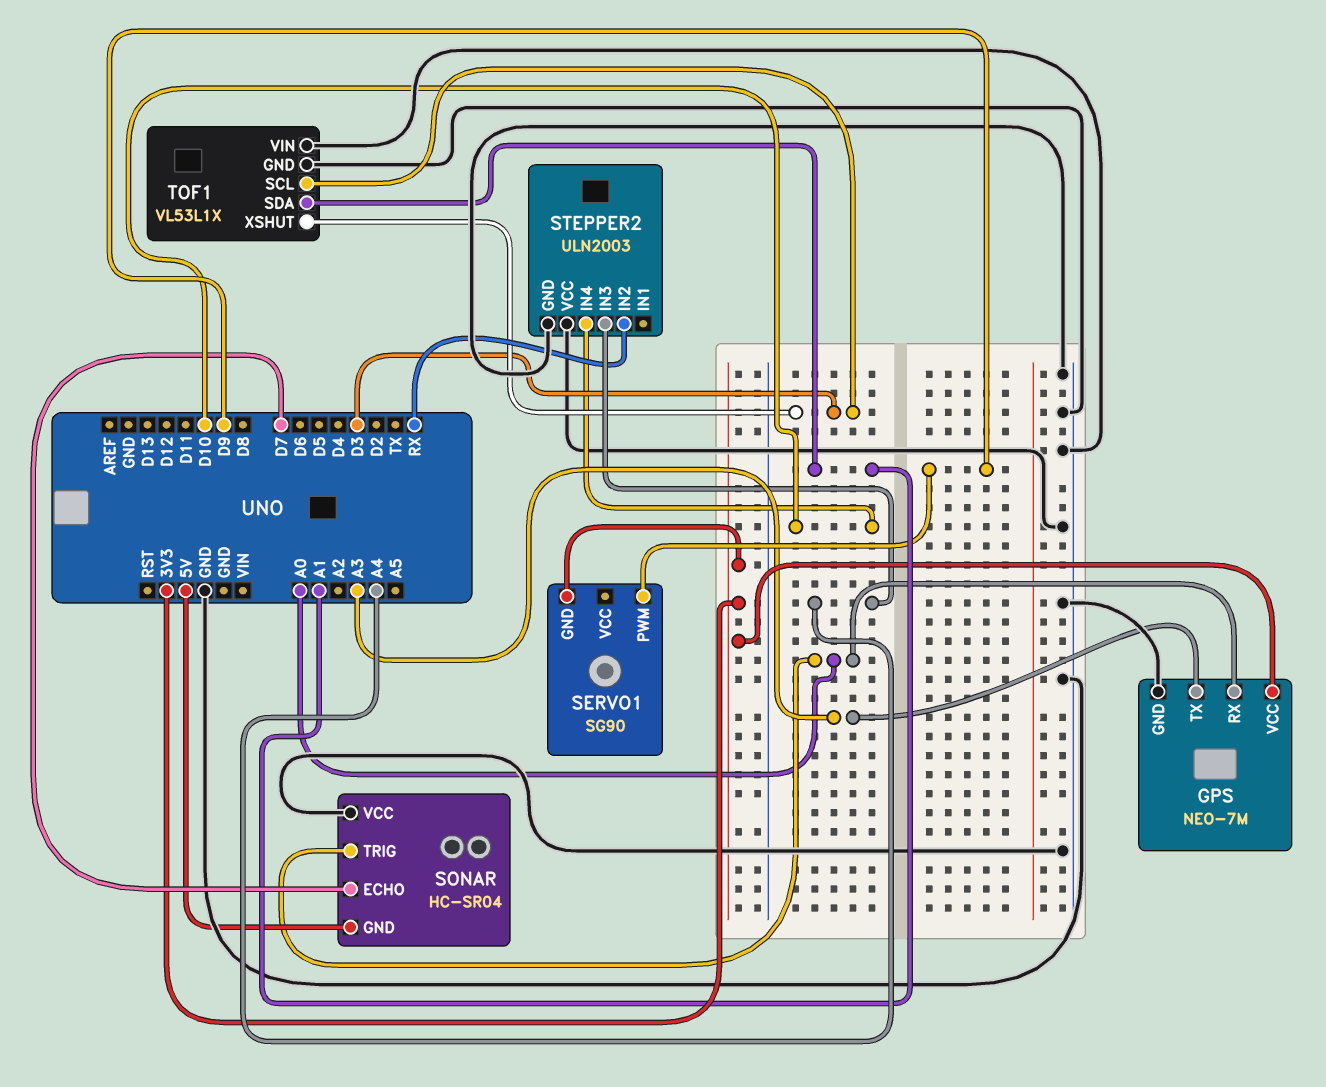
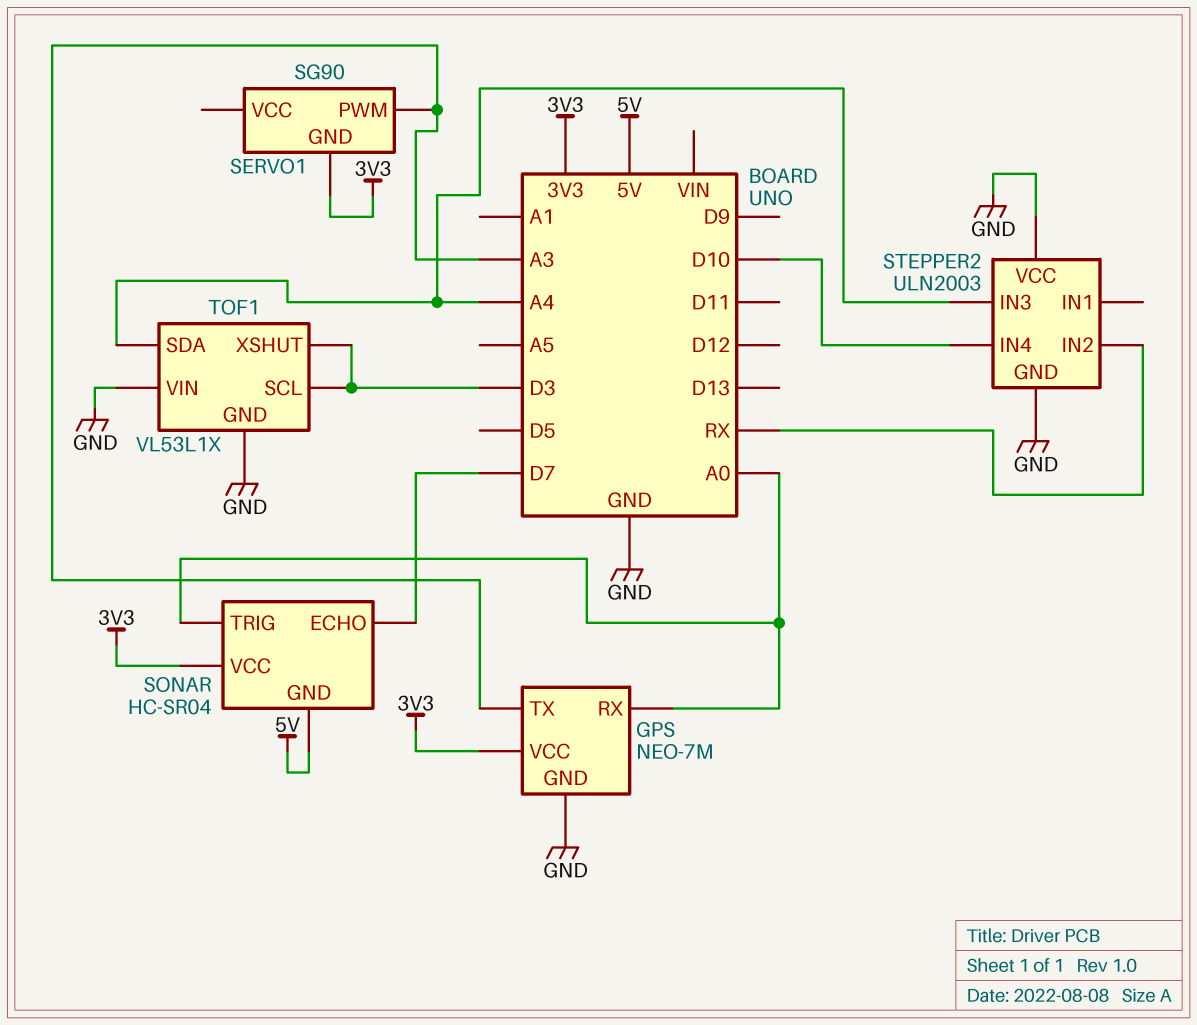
SERVO1 pin PWM: D9 -> A3
SONAR pin VCC: GND -> 3V3
TOF1 pin SDA: A1 -> A4

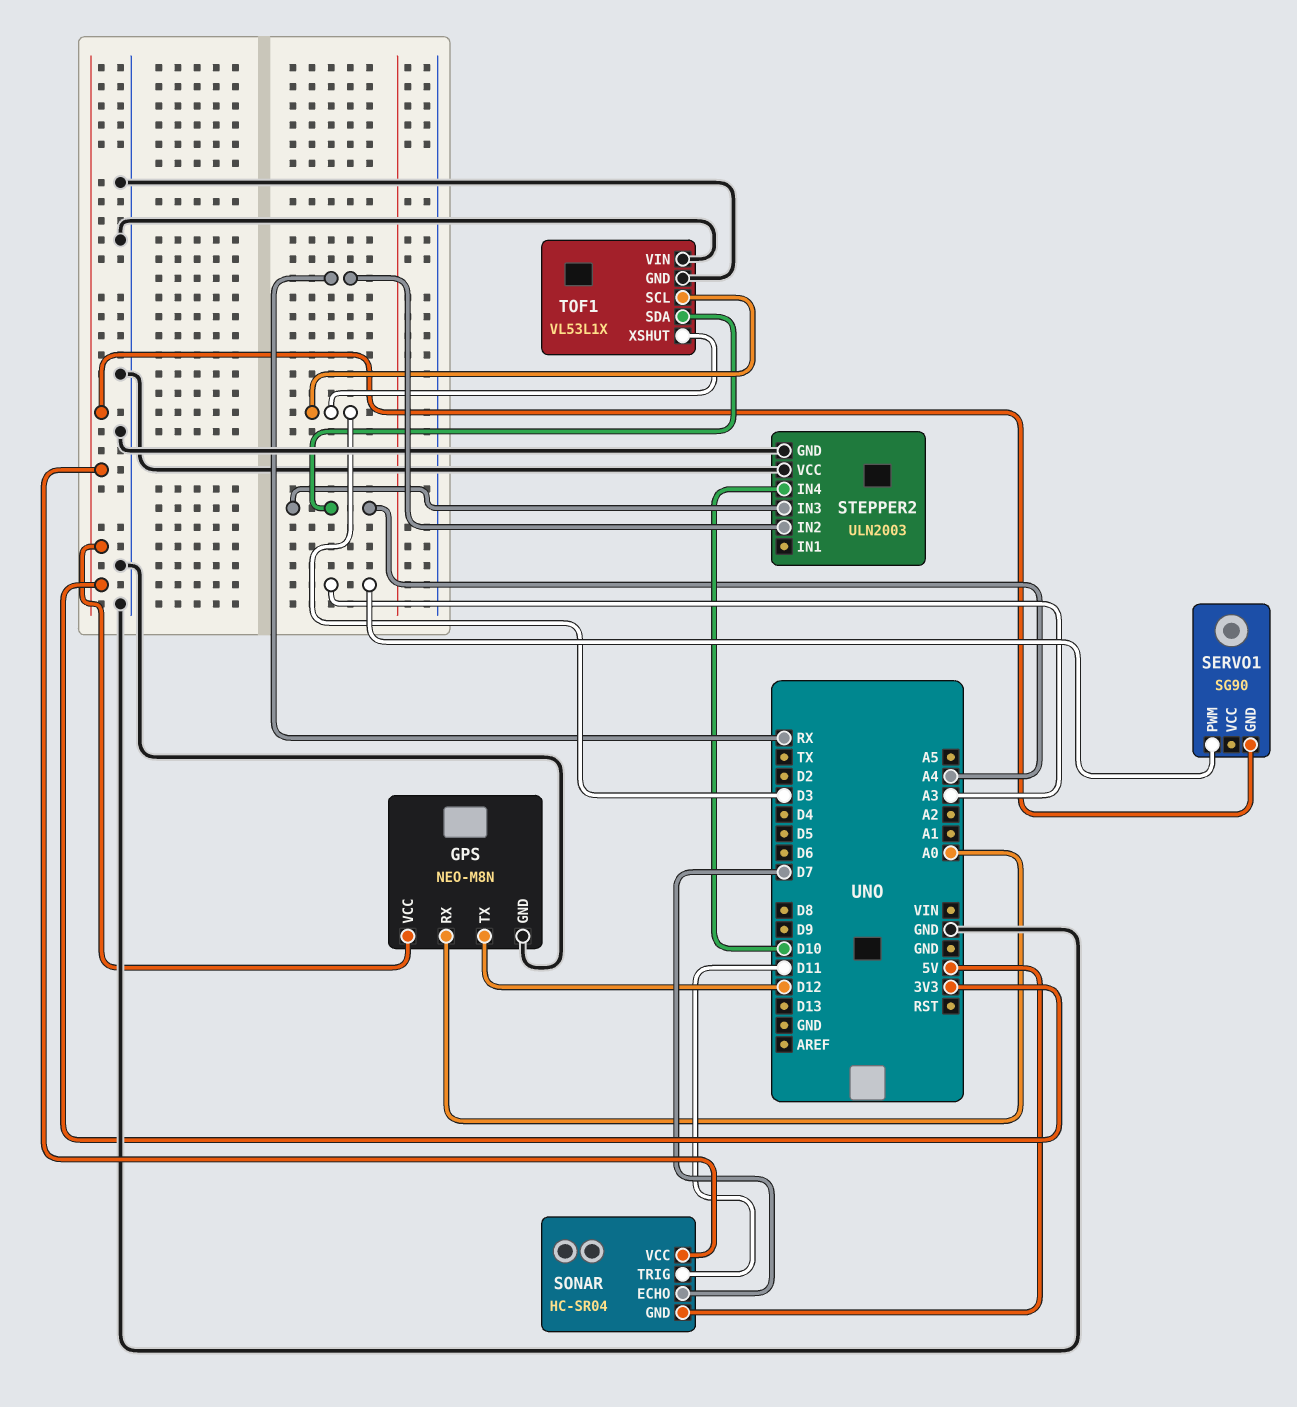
GPS: NEO-7M -> NEO-M8N
GPS pin TX: A3 -> D12
SONAR pin TRIG: A0 -> D11

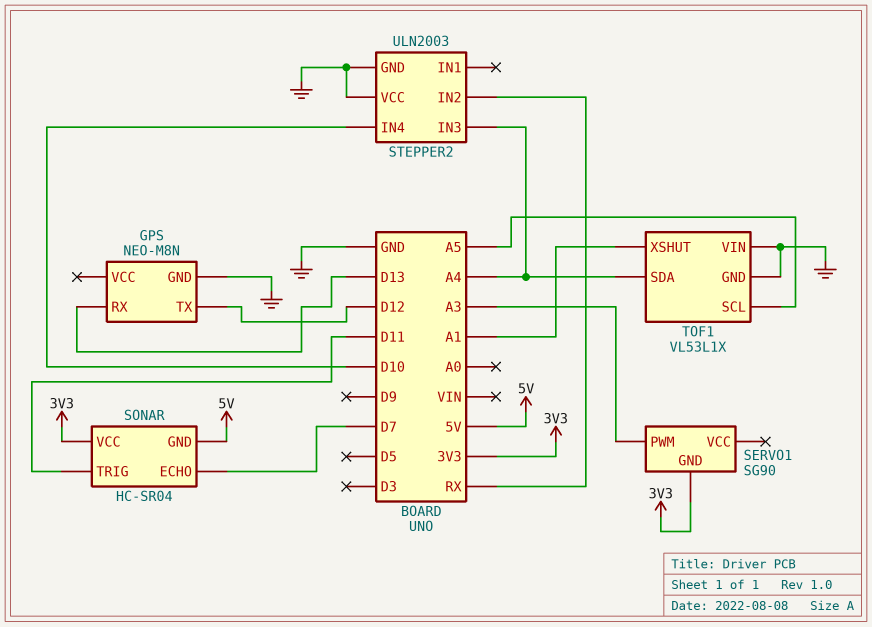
GPS pin RX: A0 -> D13
GPS pin VCC: 3V3 -> none
TOF1 pin SCL: D3 -> A5
TOF1 pin XSHUT: D3 -> A1

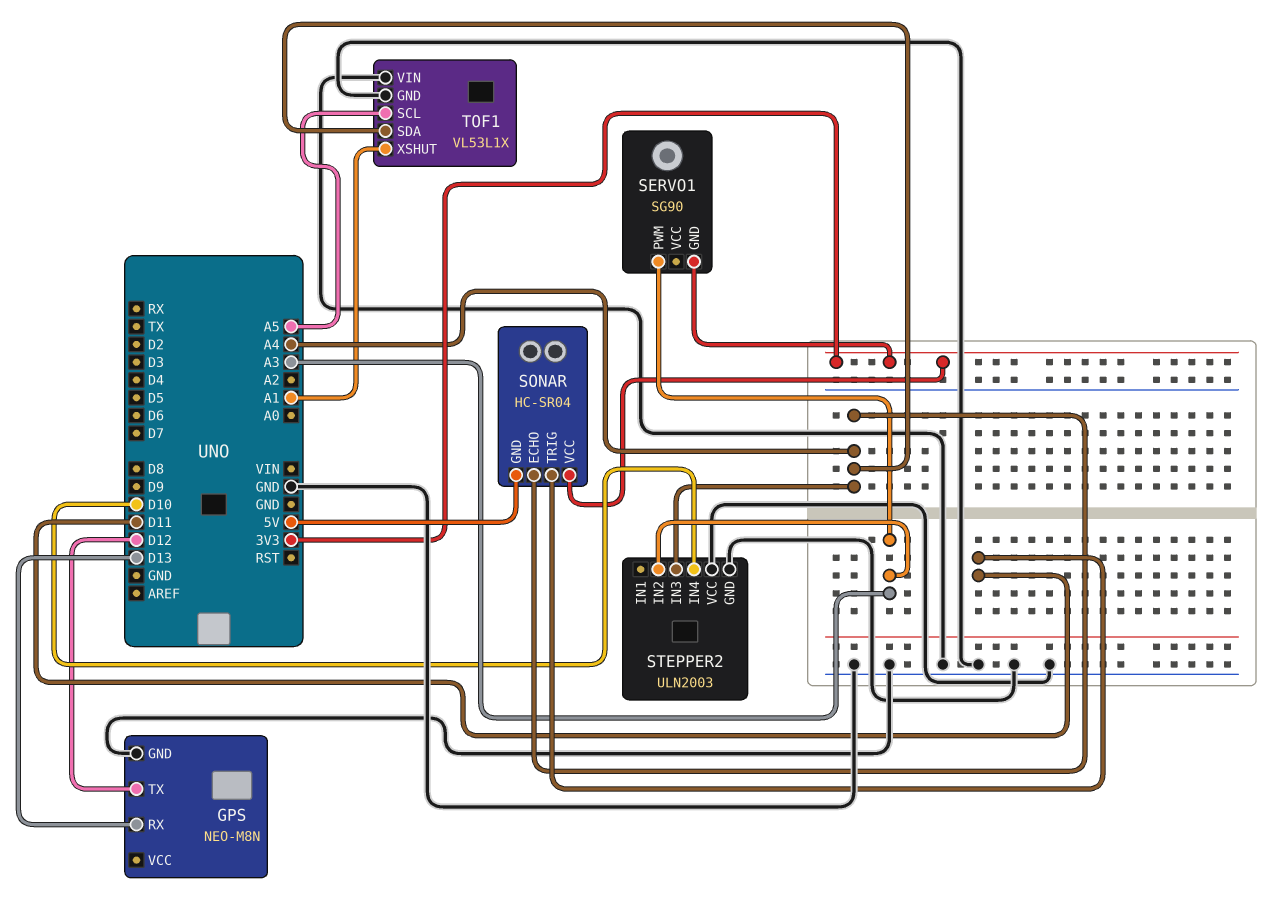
SONAR pin ECHO: D7 -> A4
STEPPER2 pin IN2: RX -> A3

